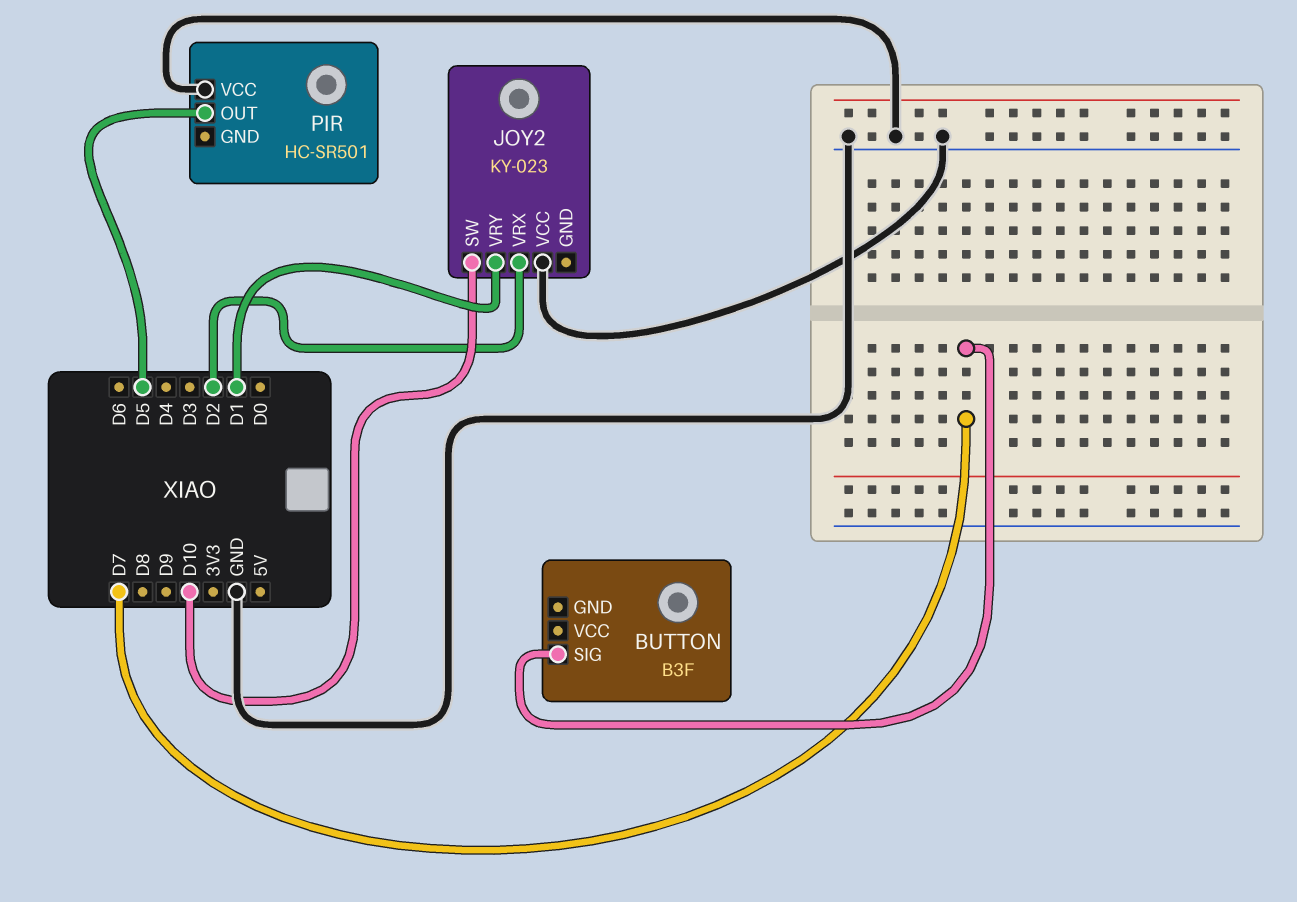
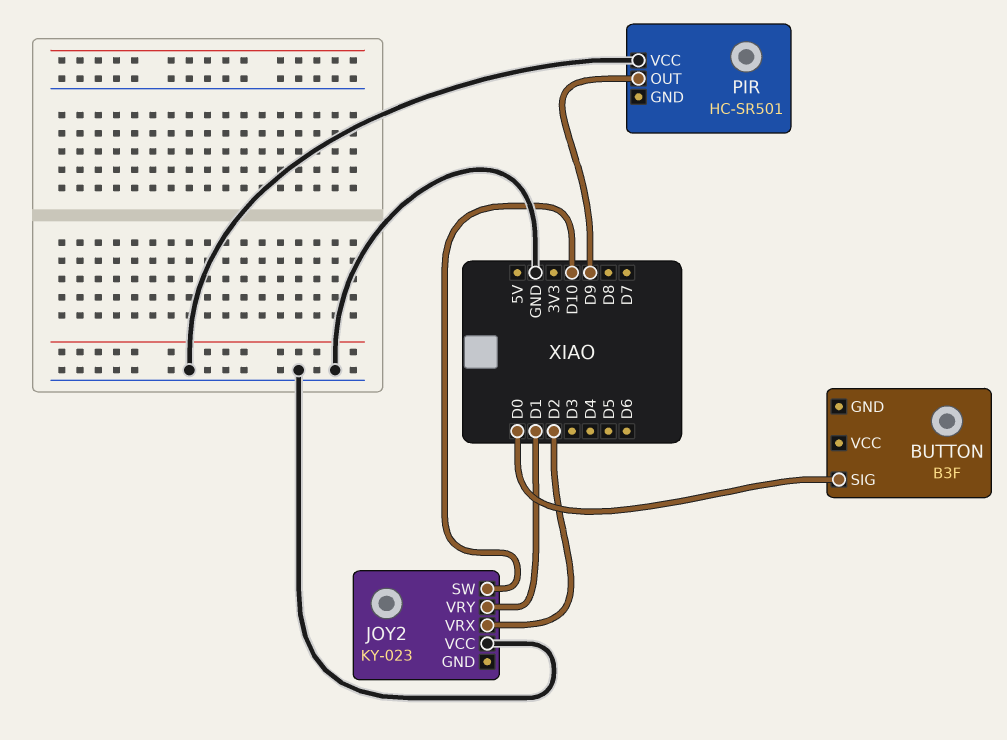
BUTTON pin SIG: D7 -> D0
PIR pin OUT: D5 -> D9

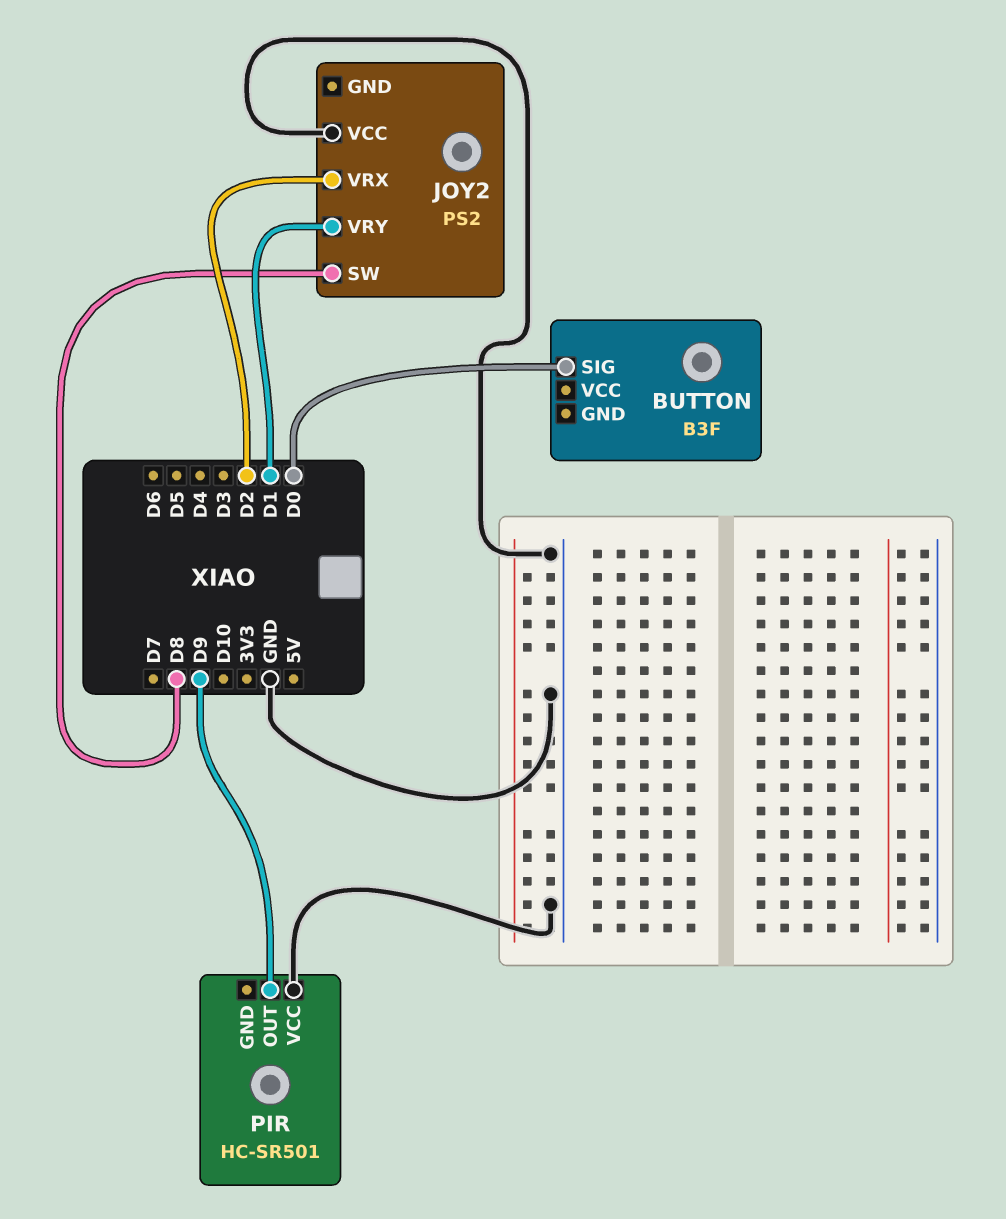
JOY2: KY-023 -> PS2
JOY2 pin SW: D10 -> D8

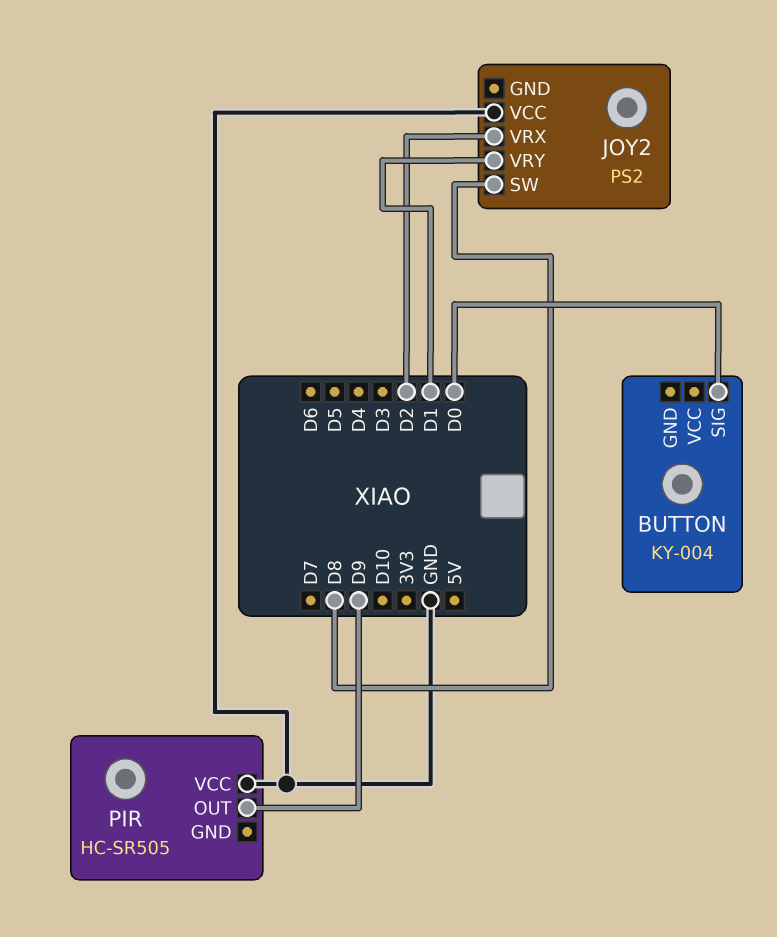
BUTTON: B3F -> KY-004
PIR: HC-SR501 -> HC-SR505

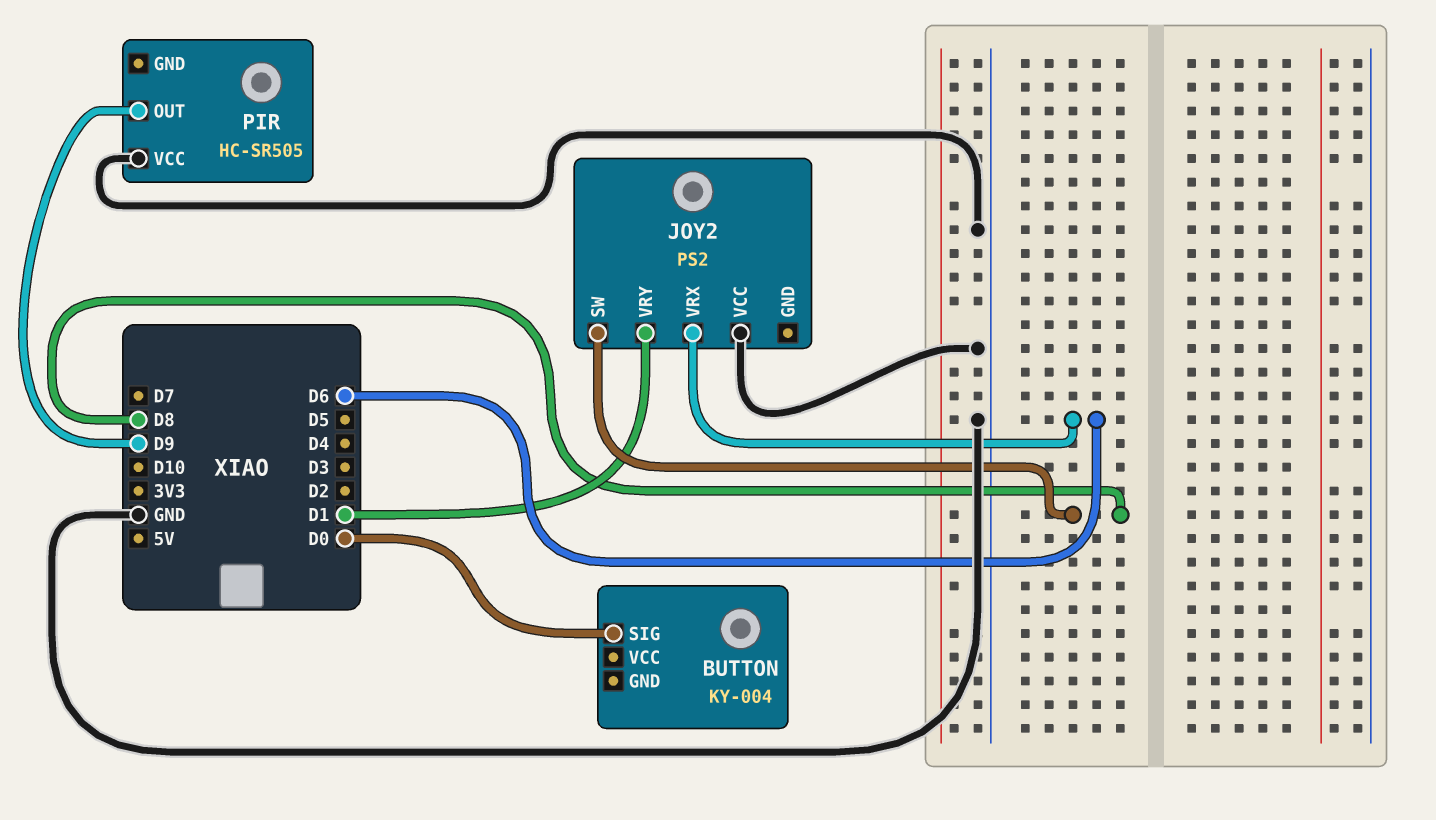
JOY2 pin VRX: D2 -> D6

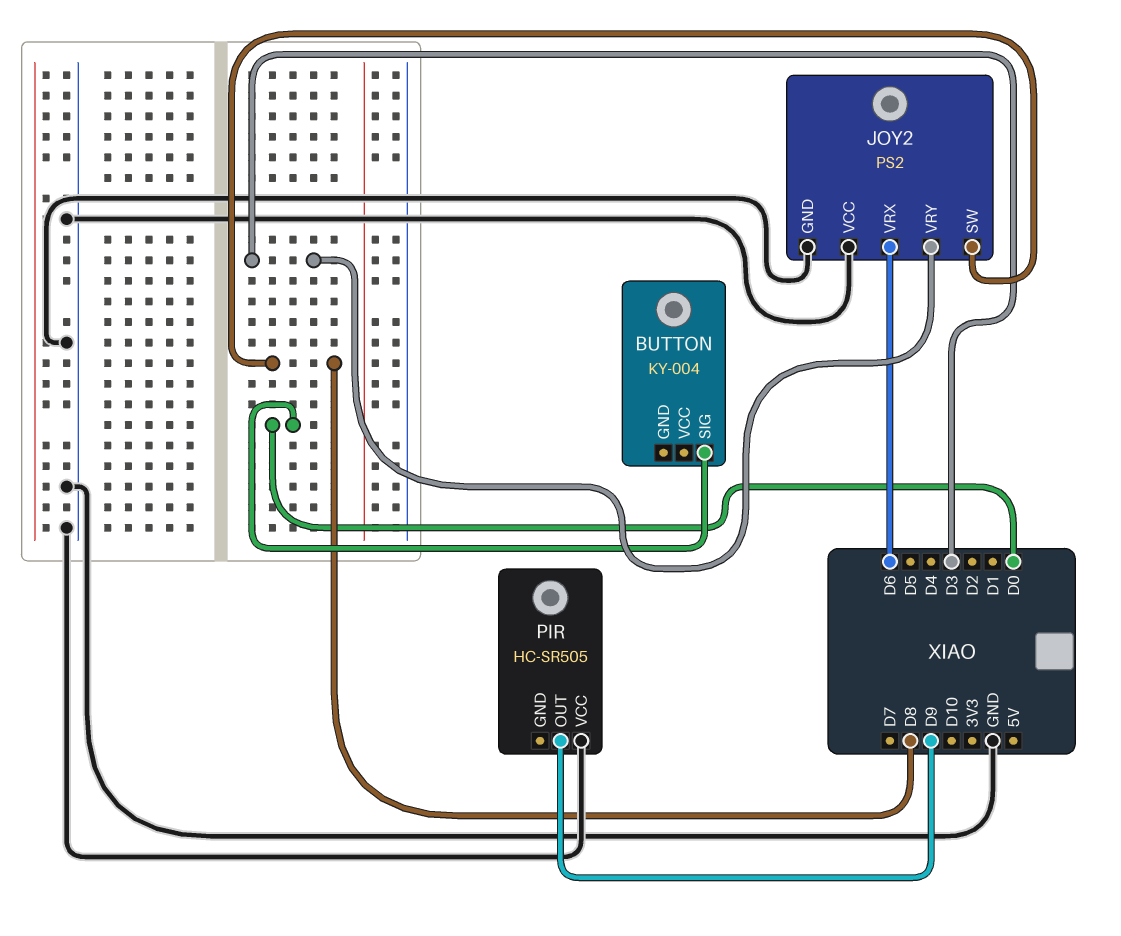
JOY2 pin GND: none -> GND
JOY2 pin VRY: D1 -> D3

